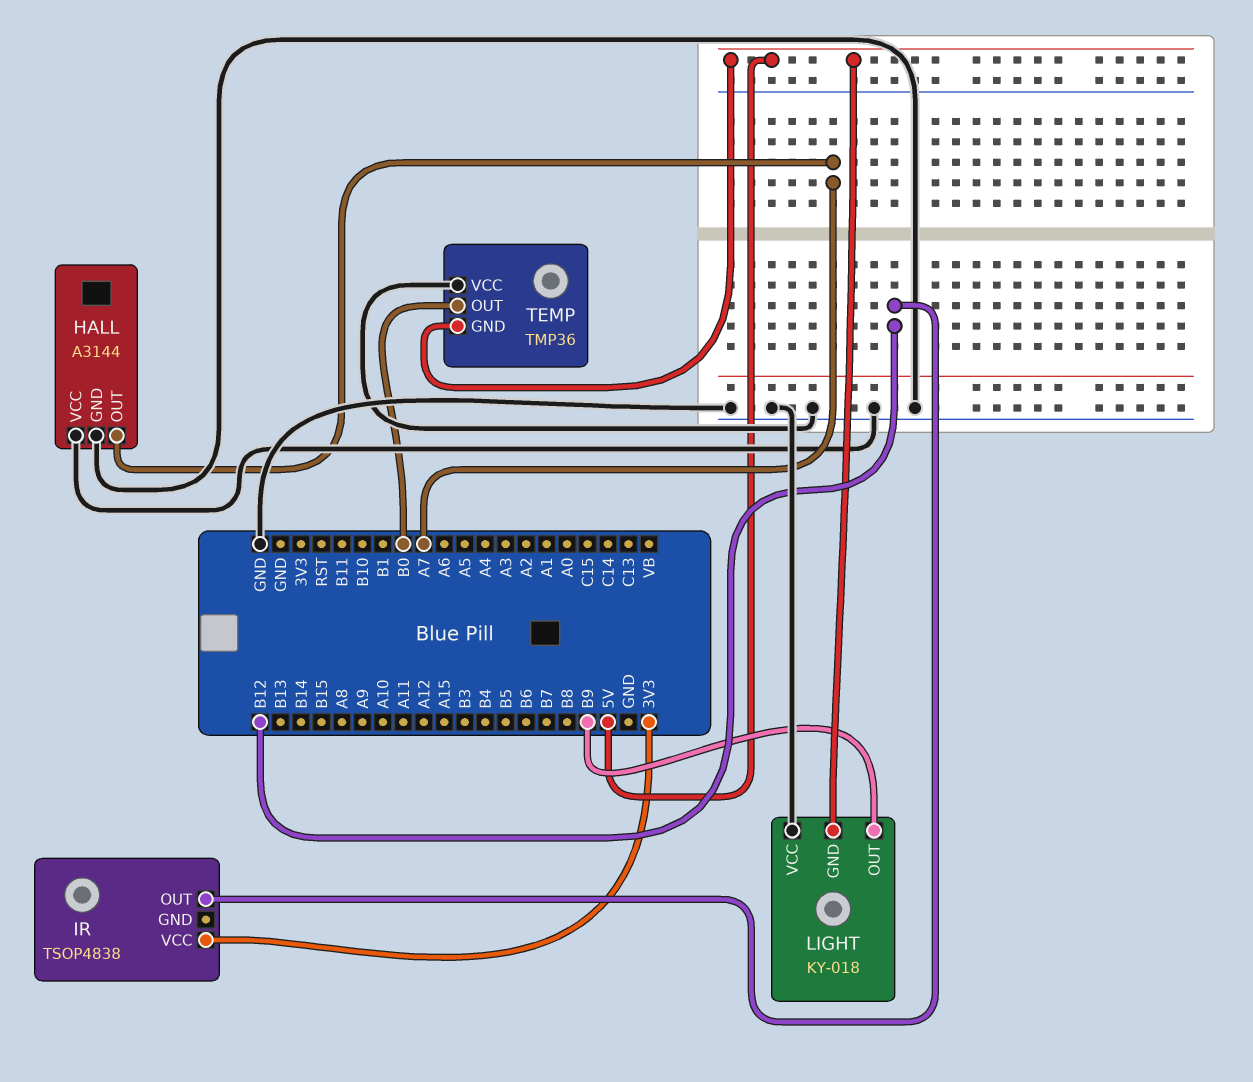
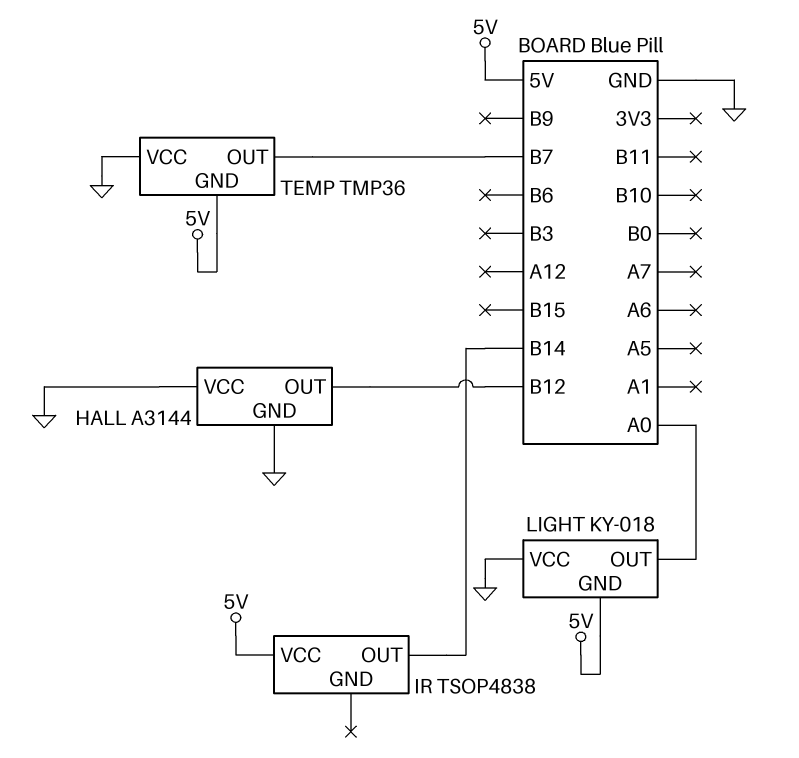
HALL pin OUT: A7 -> B12
IR pin OUT: B12 -> B14
IR pin VCC: 3V3 -> 5V
LIGHT pin OUT: B9 -> A0
TEMP pin OUT: B0 -> B7

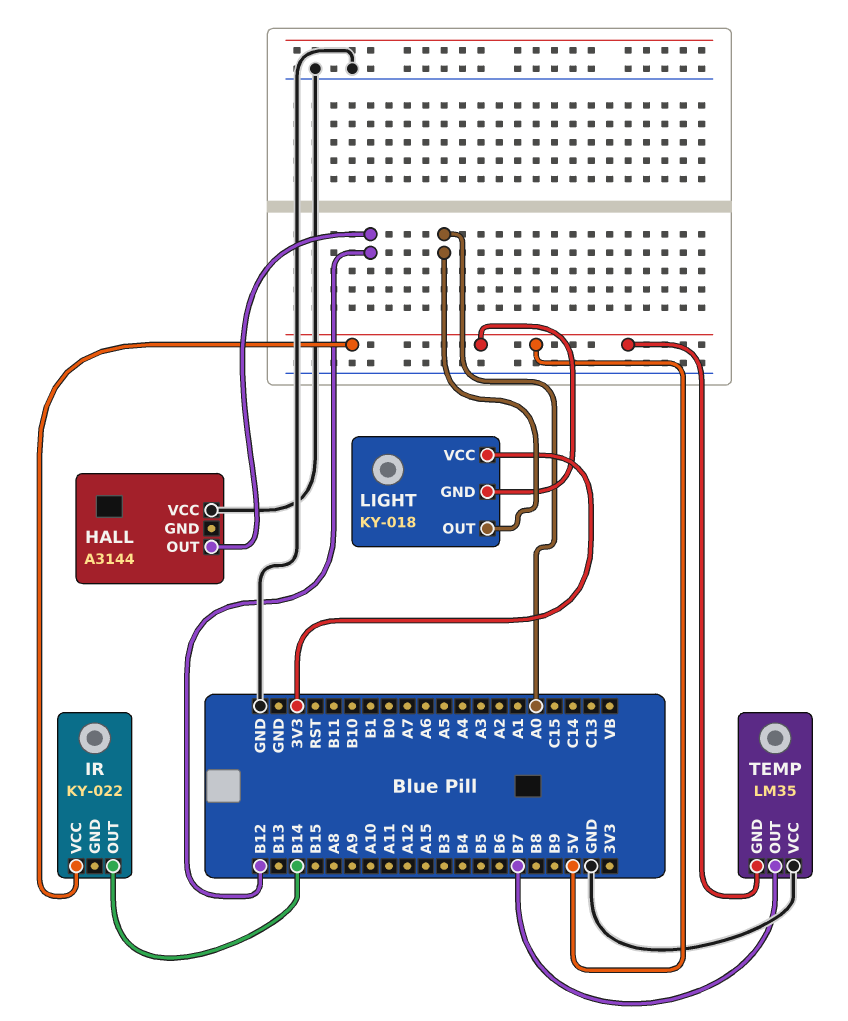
HALL pin GND: GND -> none
IR: TSOP4838 -> KY-022
LIGHT pin VCC: GND -> 3V3
TEMP: TMP36 -> LM35

